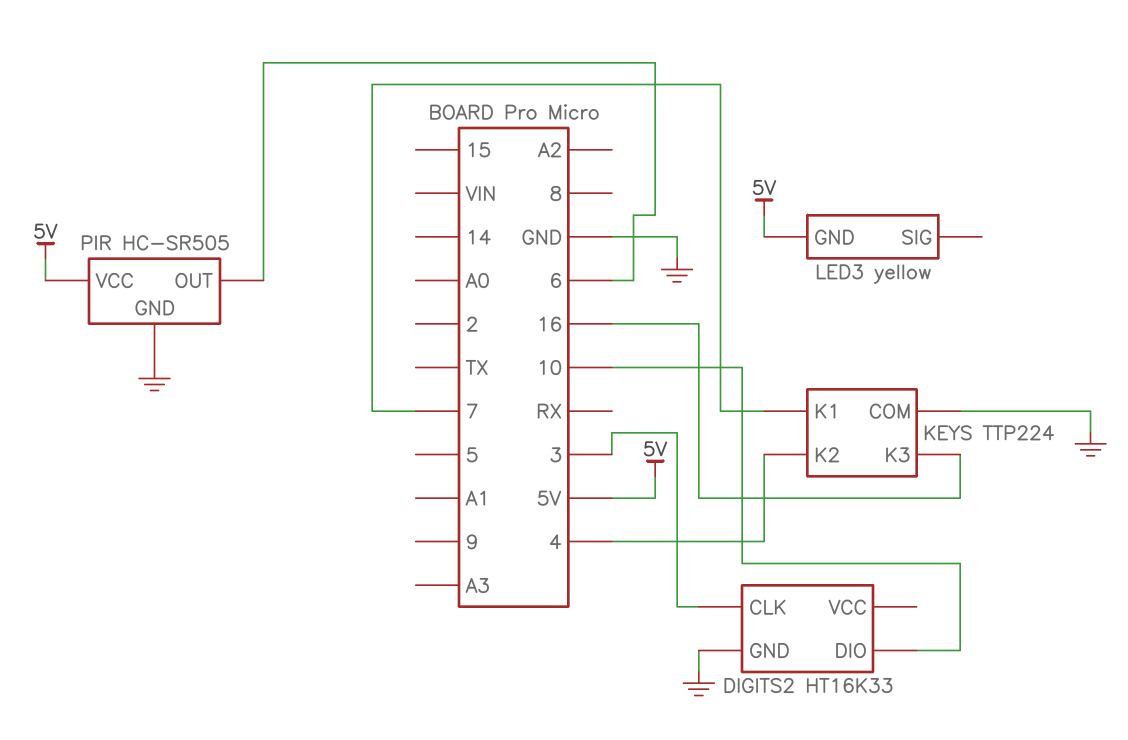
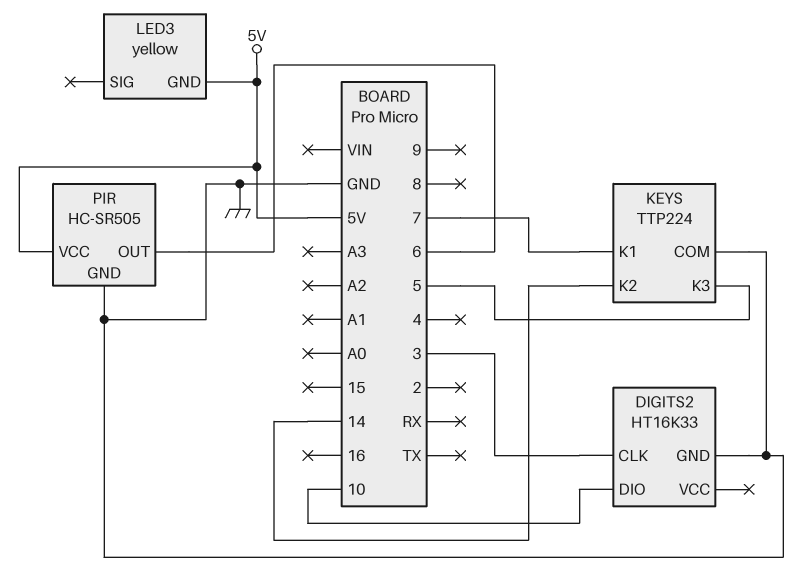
KEYS pin K2: 4 -> 14
KEYS pin K3: 16 -> 5

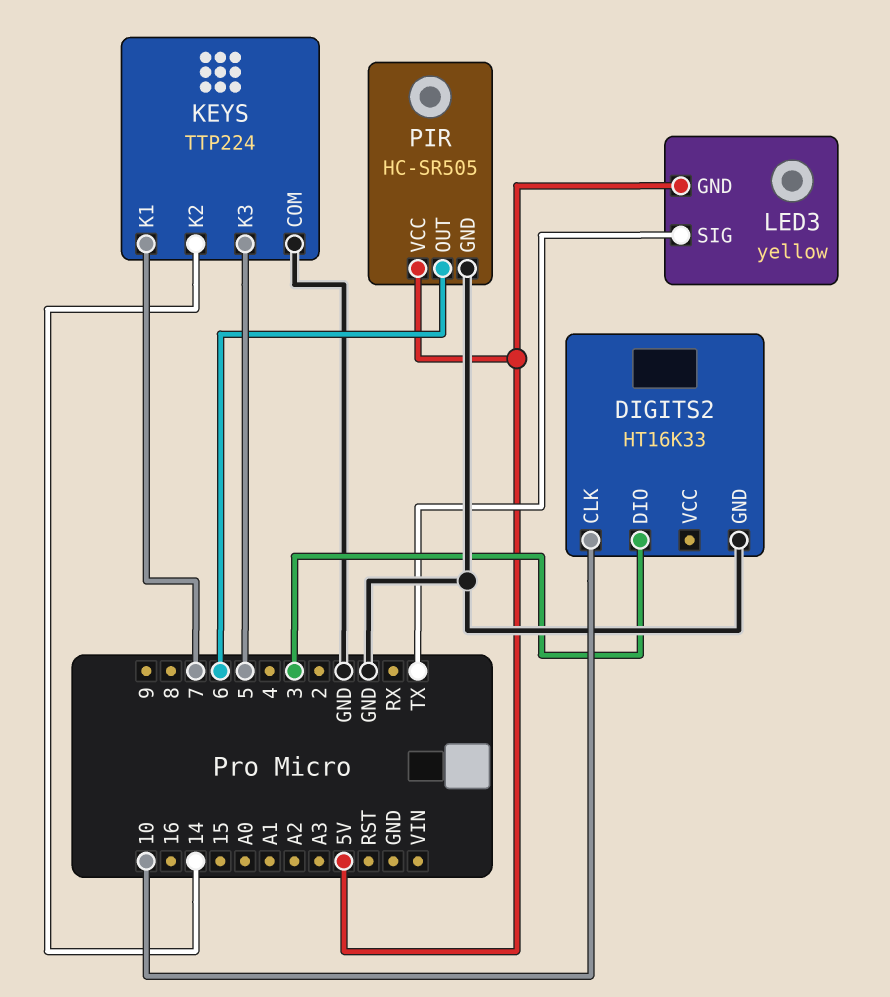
DIGITS2 pin CLK: 3 -> 10
DIGITS2 pin DIO: 10 -> 3
LED3 pin SIG: none -> TX

